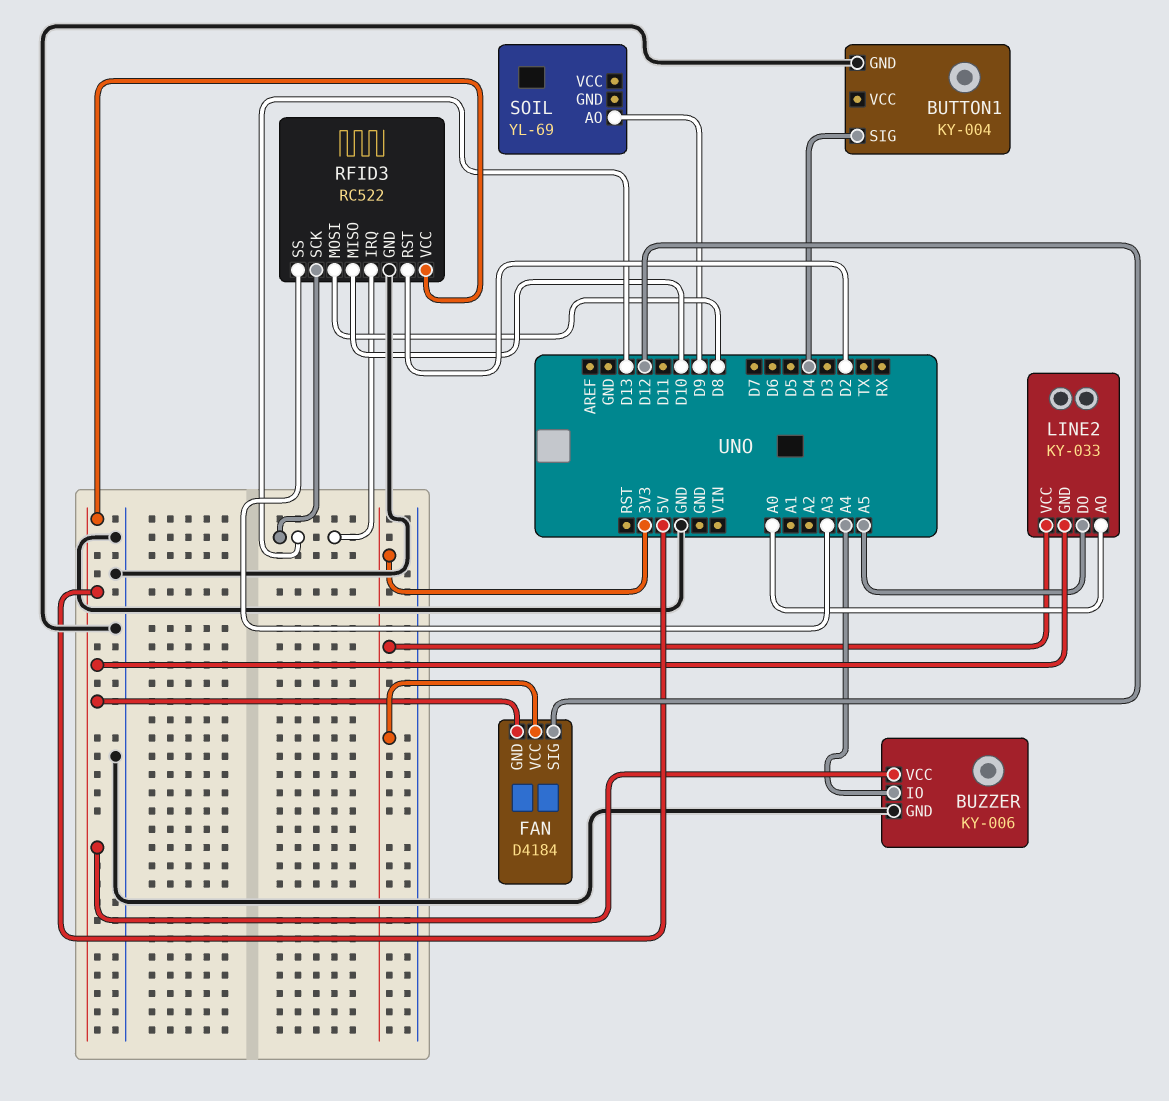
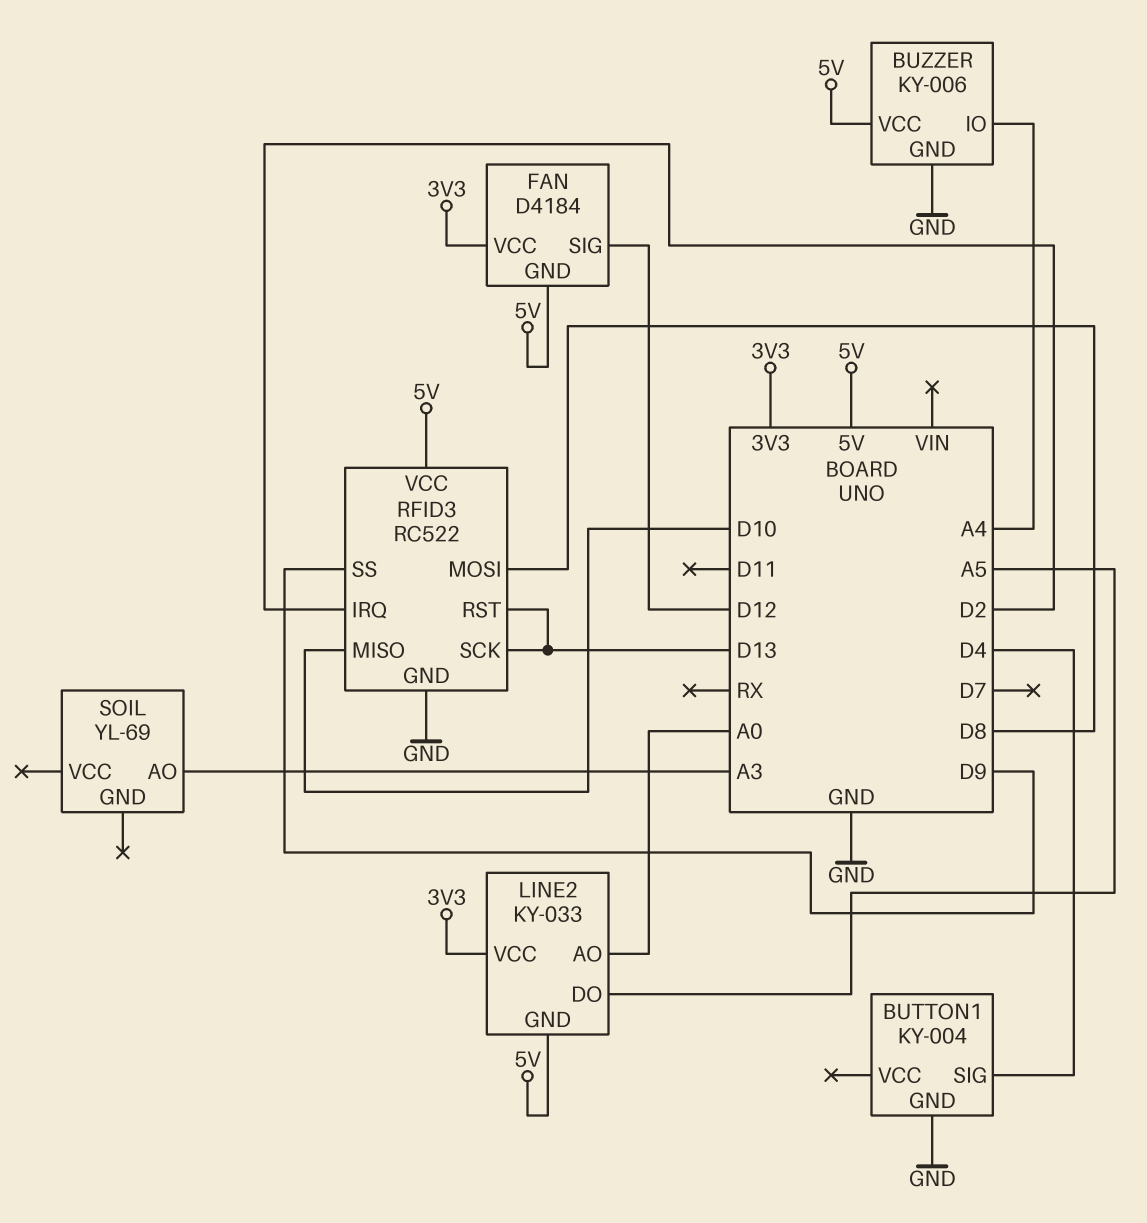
RFID3 pin IRQ: D13 -> D2
RFID3 pin RST: D2 -> D13
RFID3 pin SS: A3 -> D9
SOIL pin AO: D9 -> A3

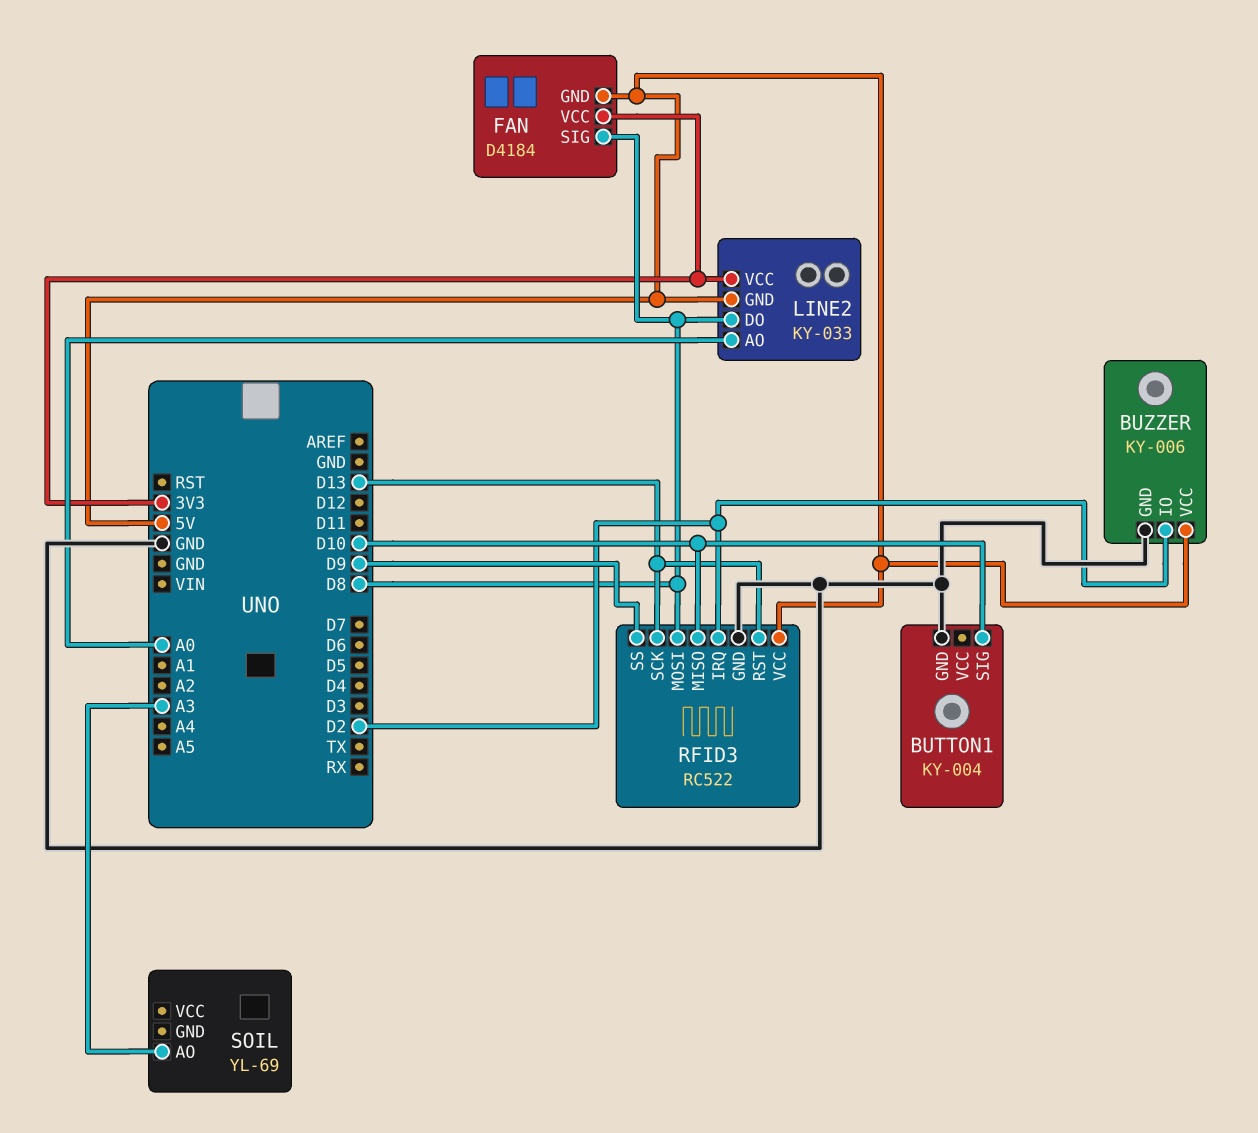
BUTTON1 pin SIG: D4 -> D10
BUZZER pin IO: A4 -> D2
FAN pin SIG: D12 -> D8
LINE2 pin DO: A5 -> D8

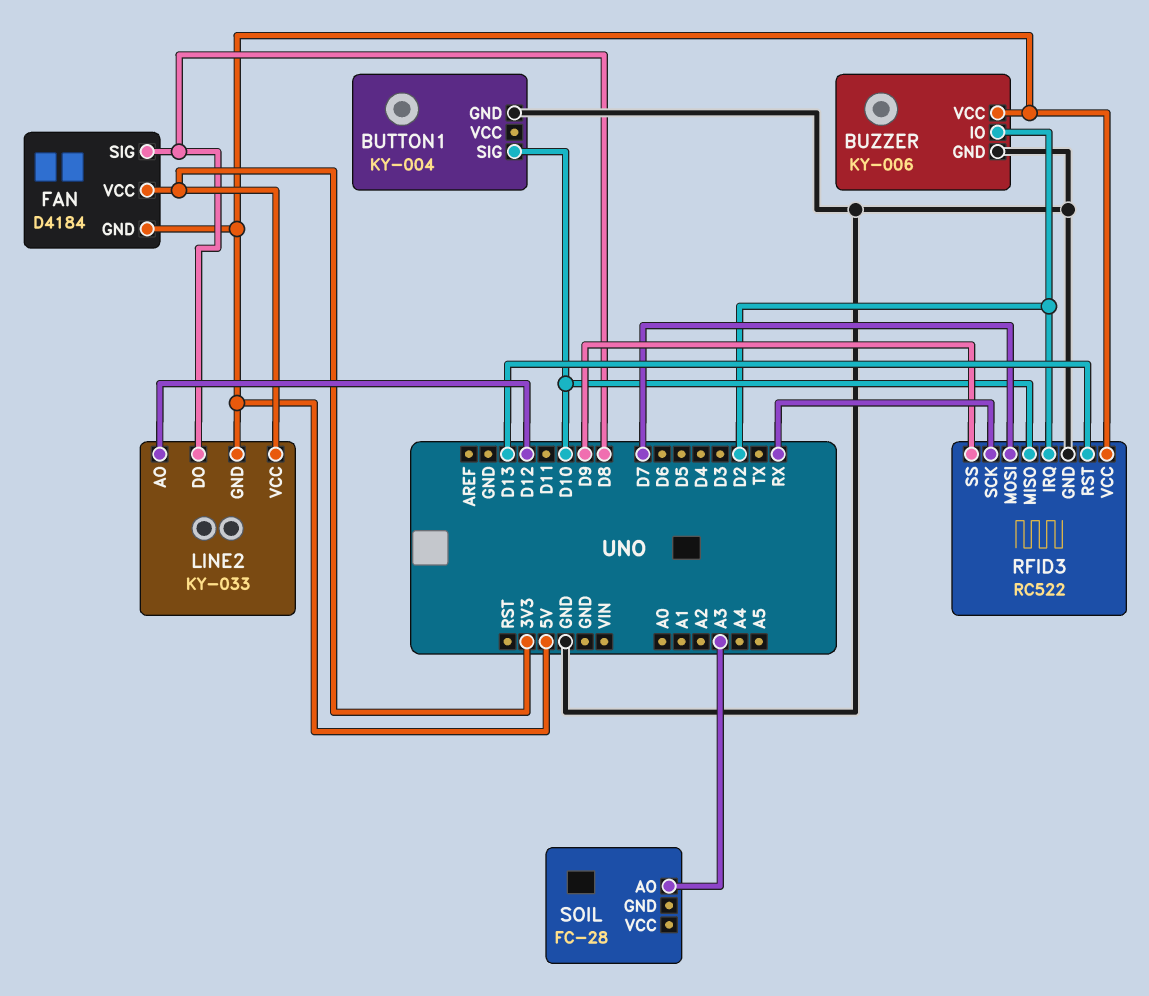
LINE2 pin AO: A0 -> D12
RFID3 pin MOSI: D8 -> D7
RFID3 pin SCK: D13 -> RX
SOIL: YL-69 -> FC-28

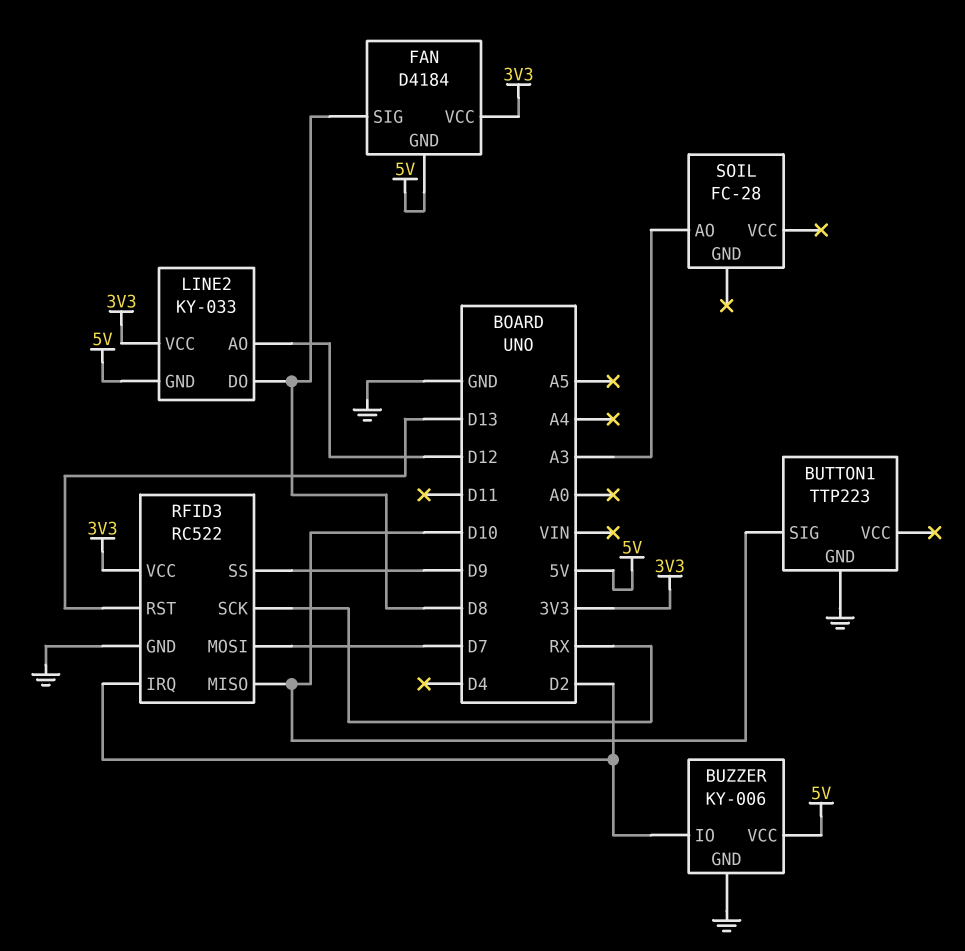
BUTTON1: KY-004 -> TTP223
RFID3 pin VCC: 5V -> 3V3

